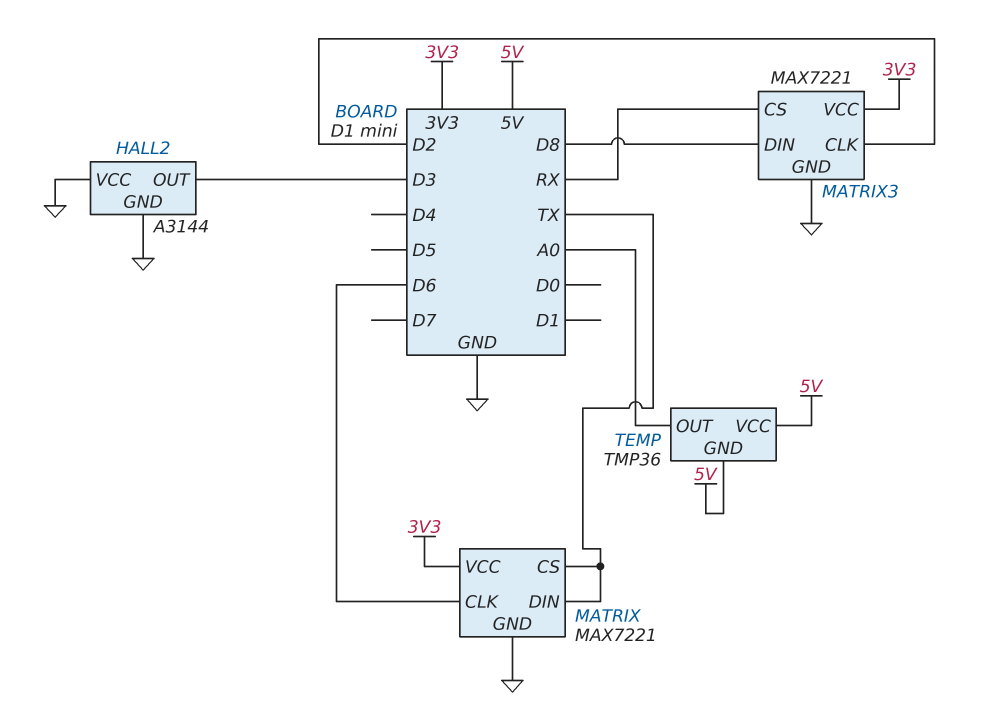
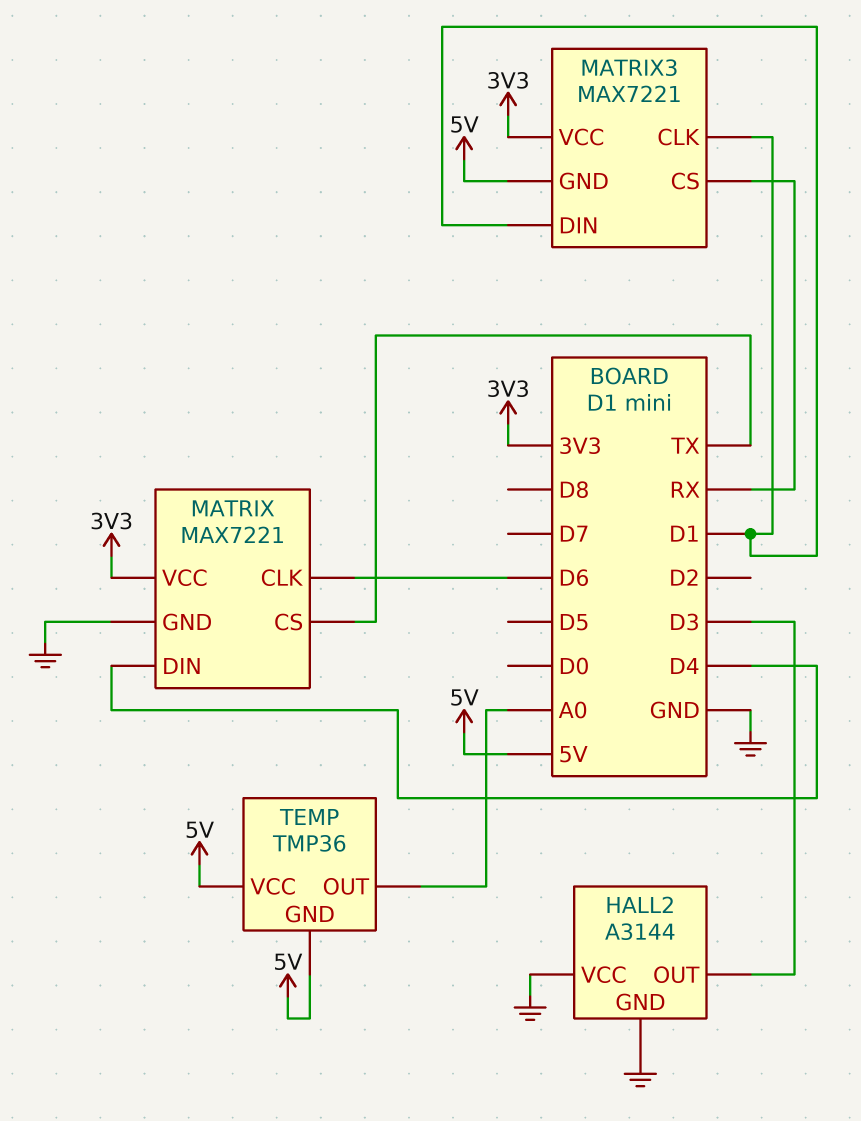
MATRIX pin DIN: TX -> D4
MATRIX3 pin CLK: D2 -> D1
MATRIX3 pin DIN: D8 -> D1
MATRIX3 pin GND: GND -> 5V

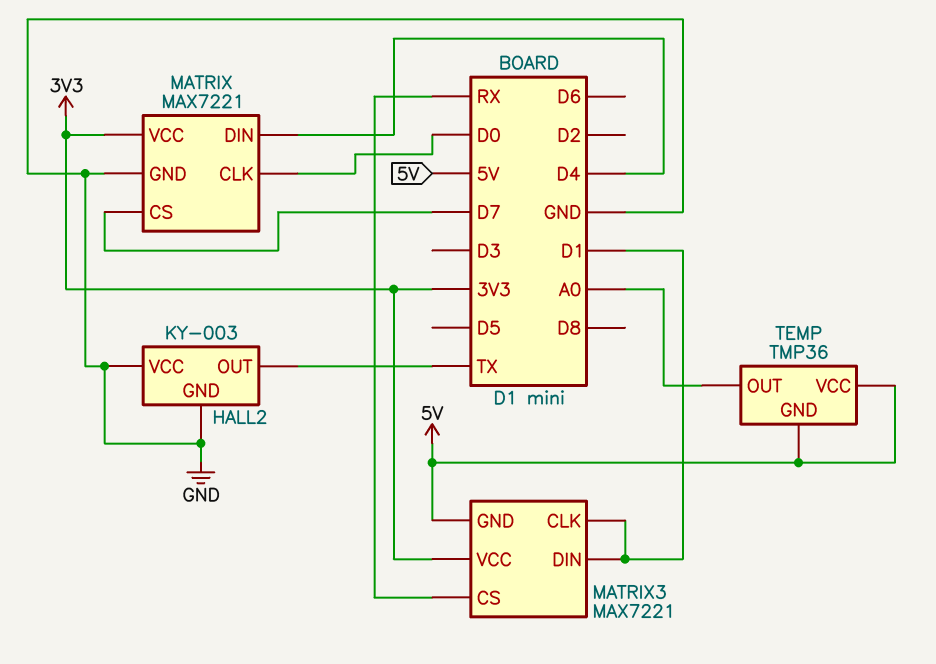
HALL2: A3144 -> KY-003
HALL2 pin OUT: D3 -> TX
MATRIX pin CLK: D6 -> D0
MATRIX pin CS: TX -> D7

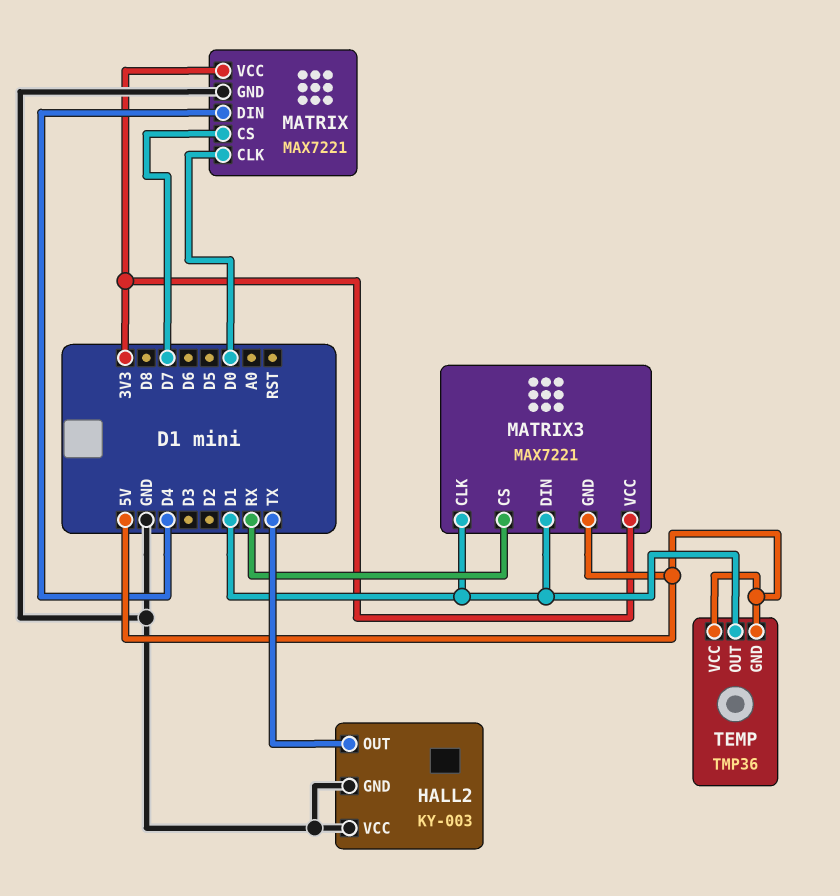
TEMP pin OUT: A0 -> D1

